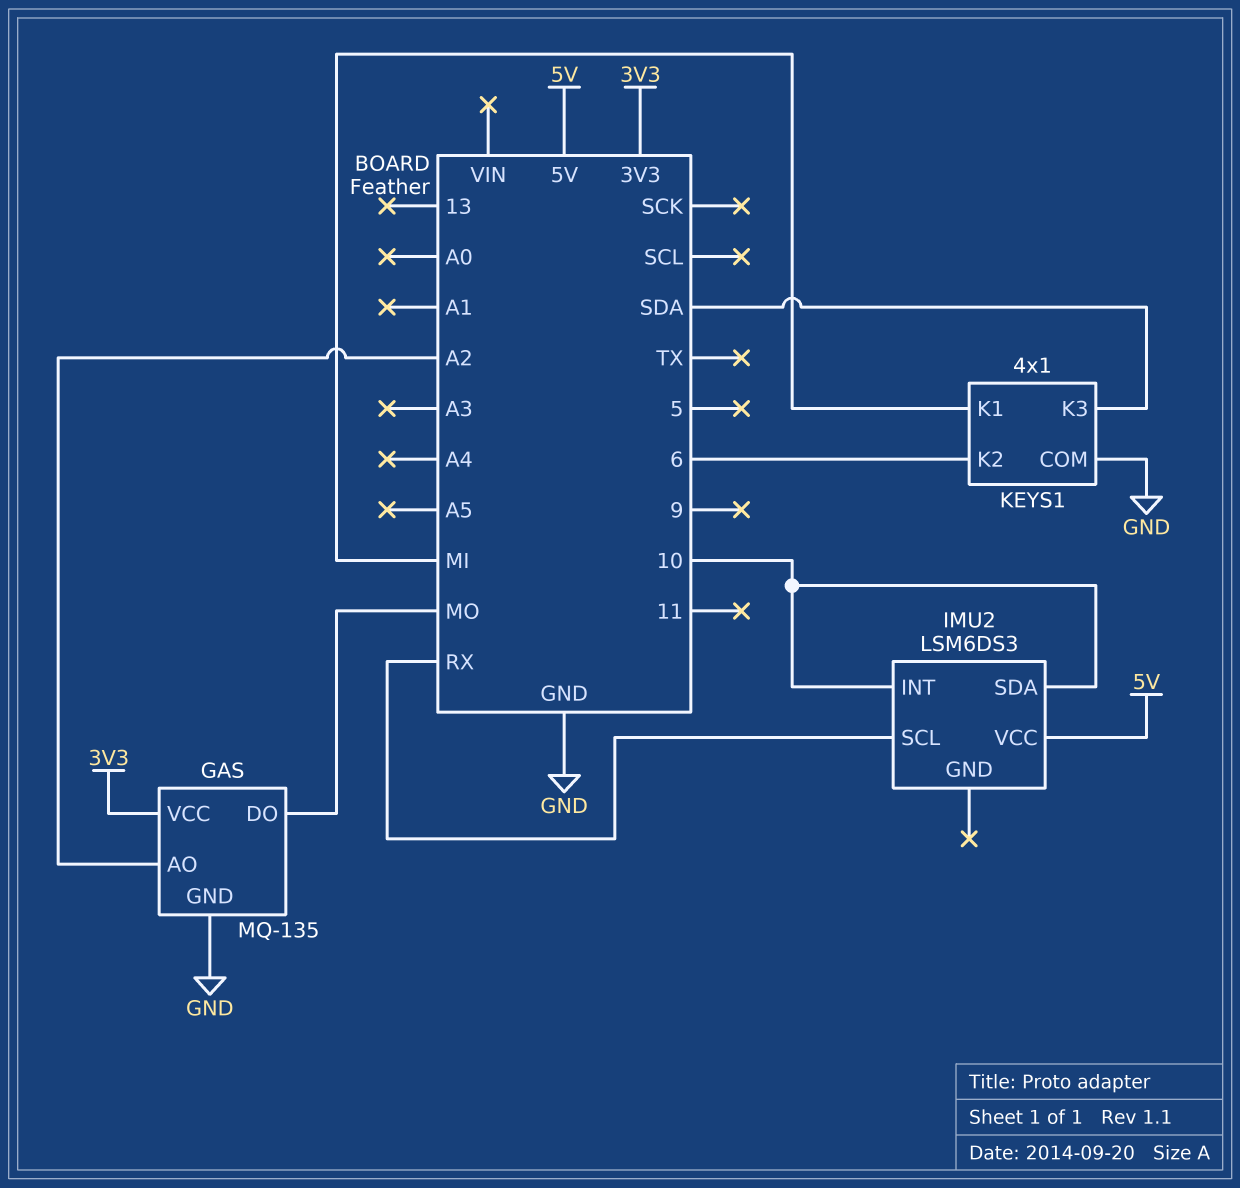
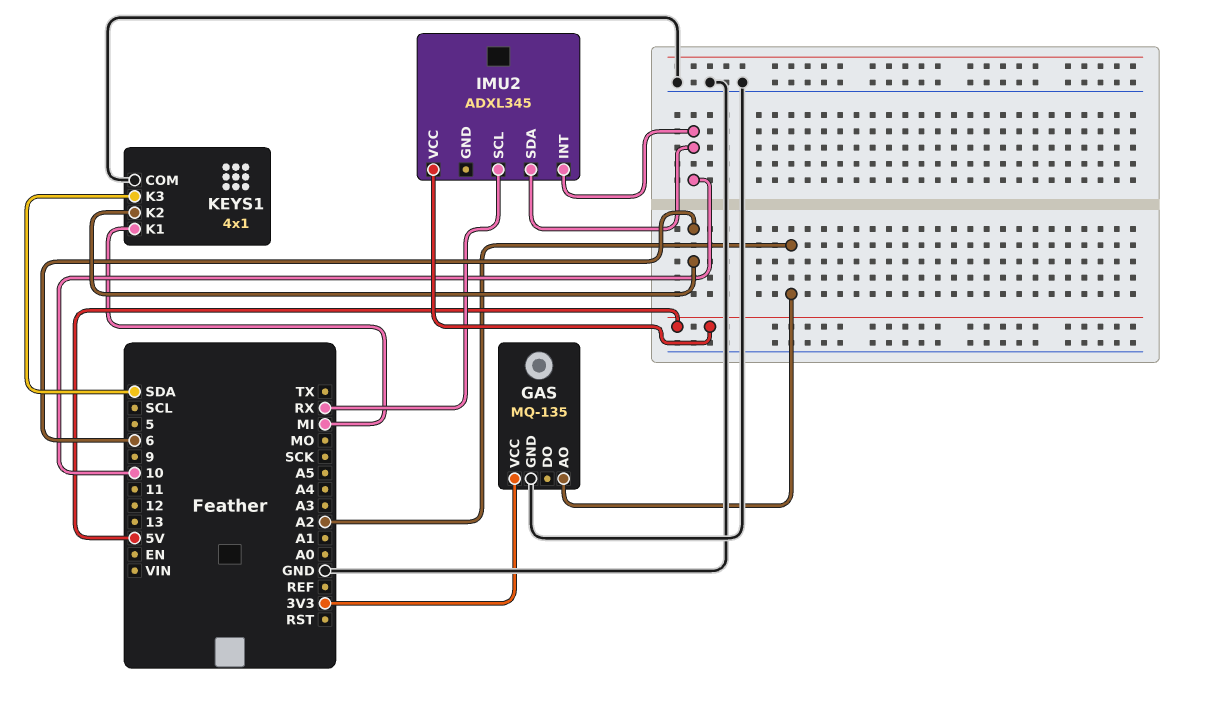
GAS pin DO: MO -> none
IMU2: LSM6DS3 -> ADXL345

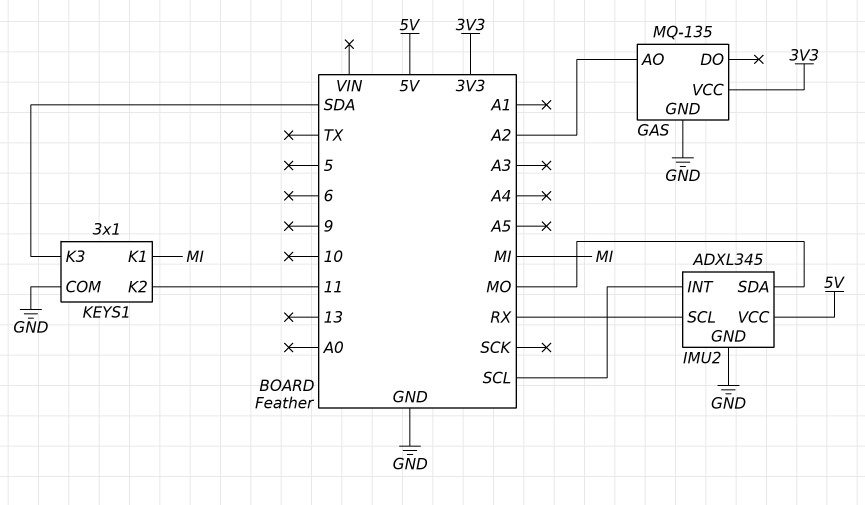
IMU2 pin GND: none -> GND
IMU2 pin INT: 10 -> SCL
IMU2 pin SDA: 10 -> MO
KEYS1: 4x1 -> 3x1
KEYS1 pin K2: 6 -> 11

